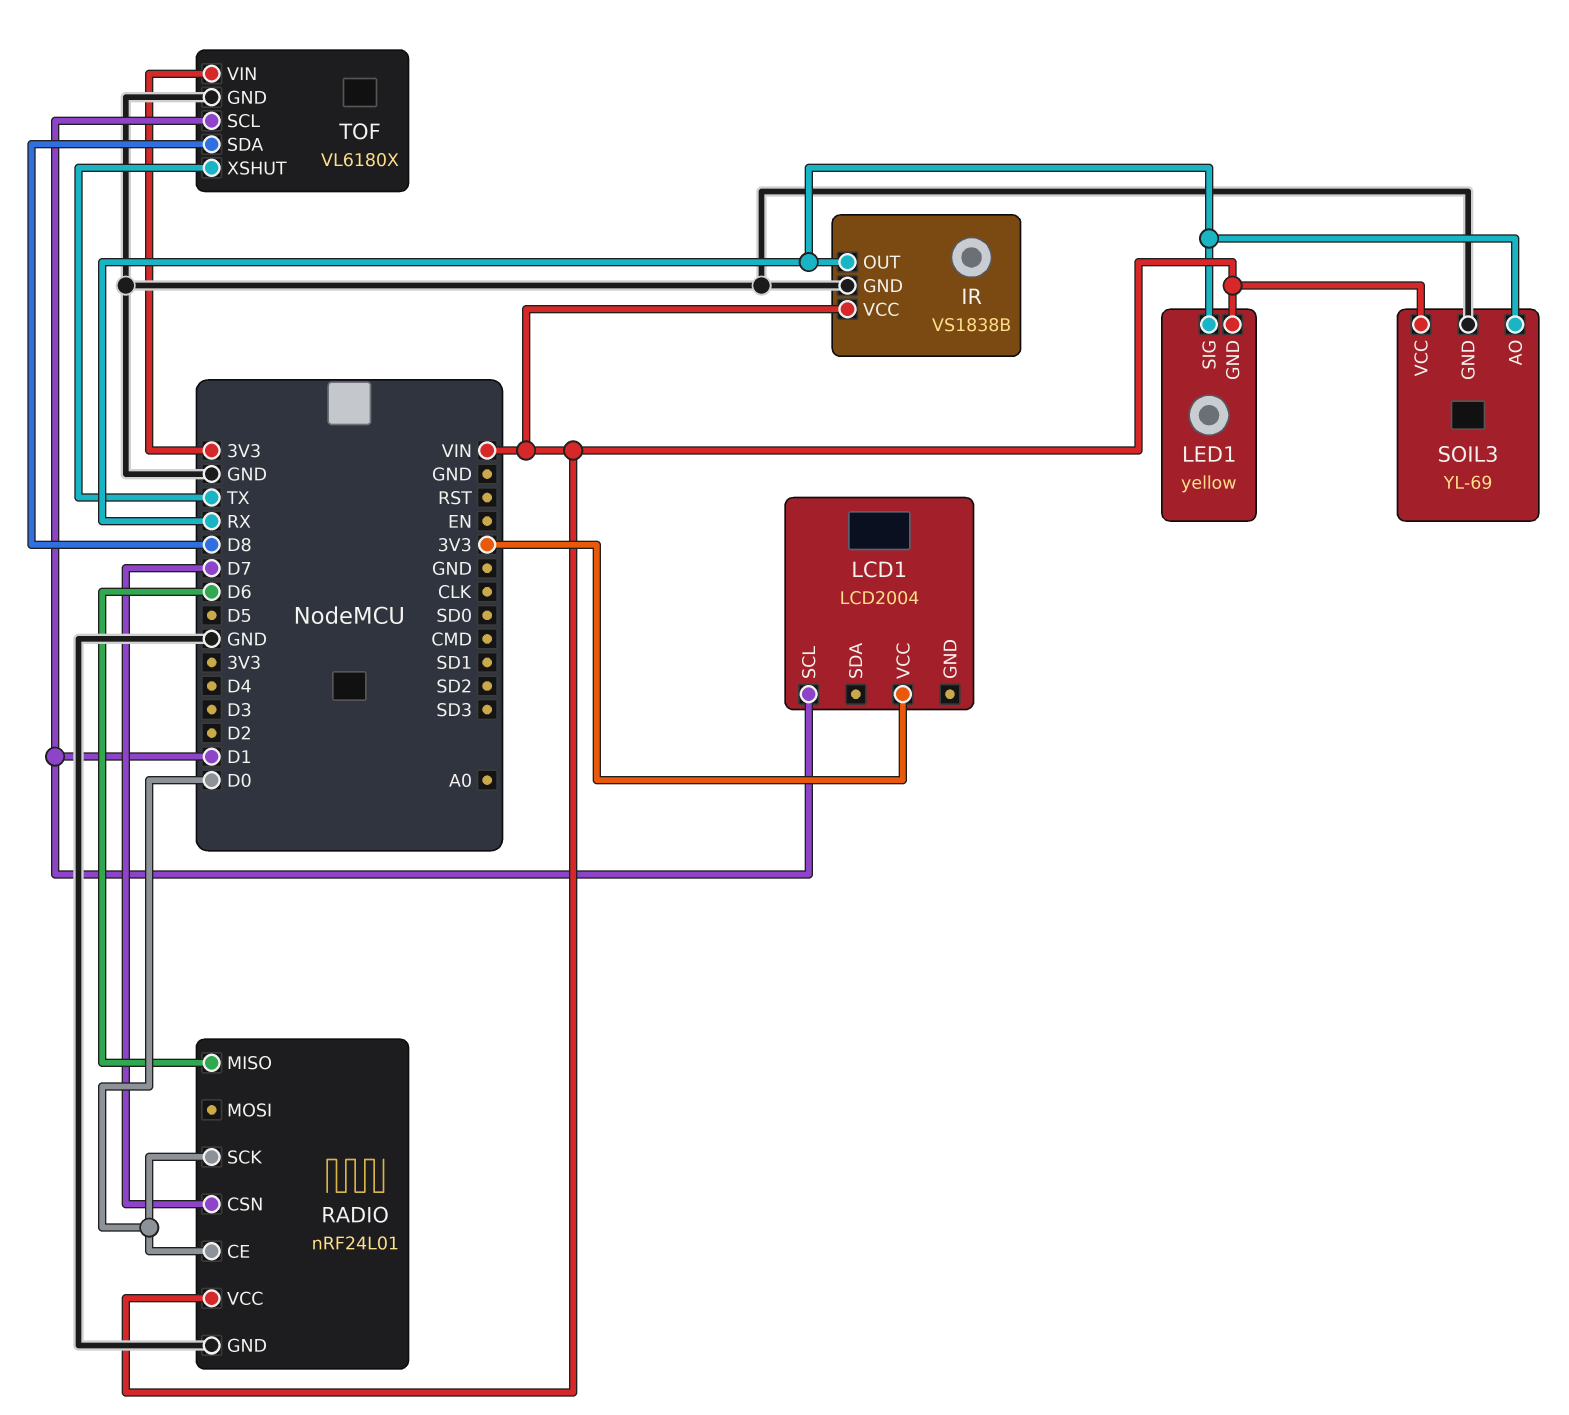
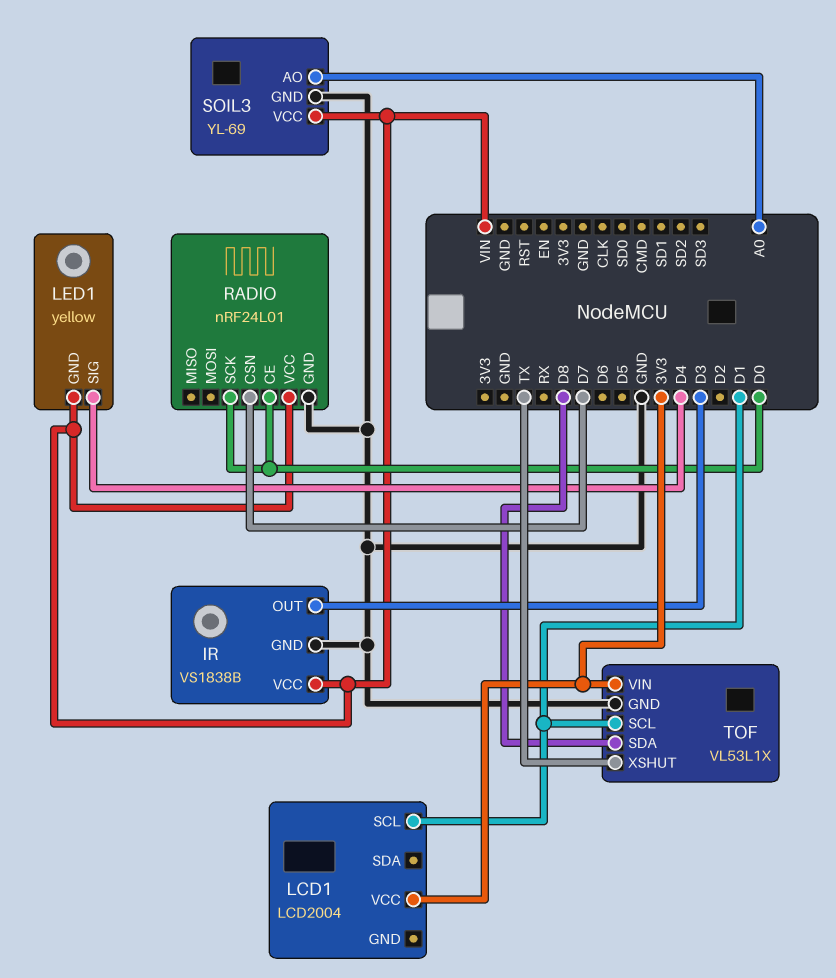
IR pin OUT: RX -> D3
LED1 pin SIG: RX -> D4
RADIO pin MISO: D6 -> none
SOIL3 pin AO: RX -> A0
TOF: VL6180X -> VL53L1X

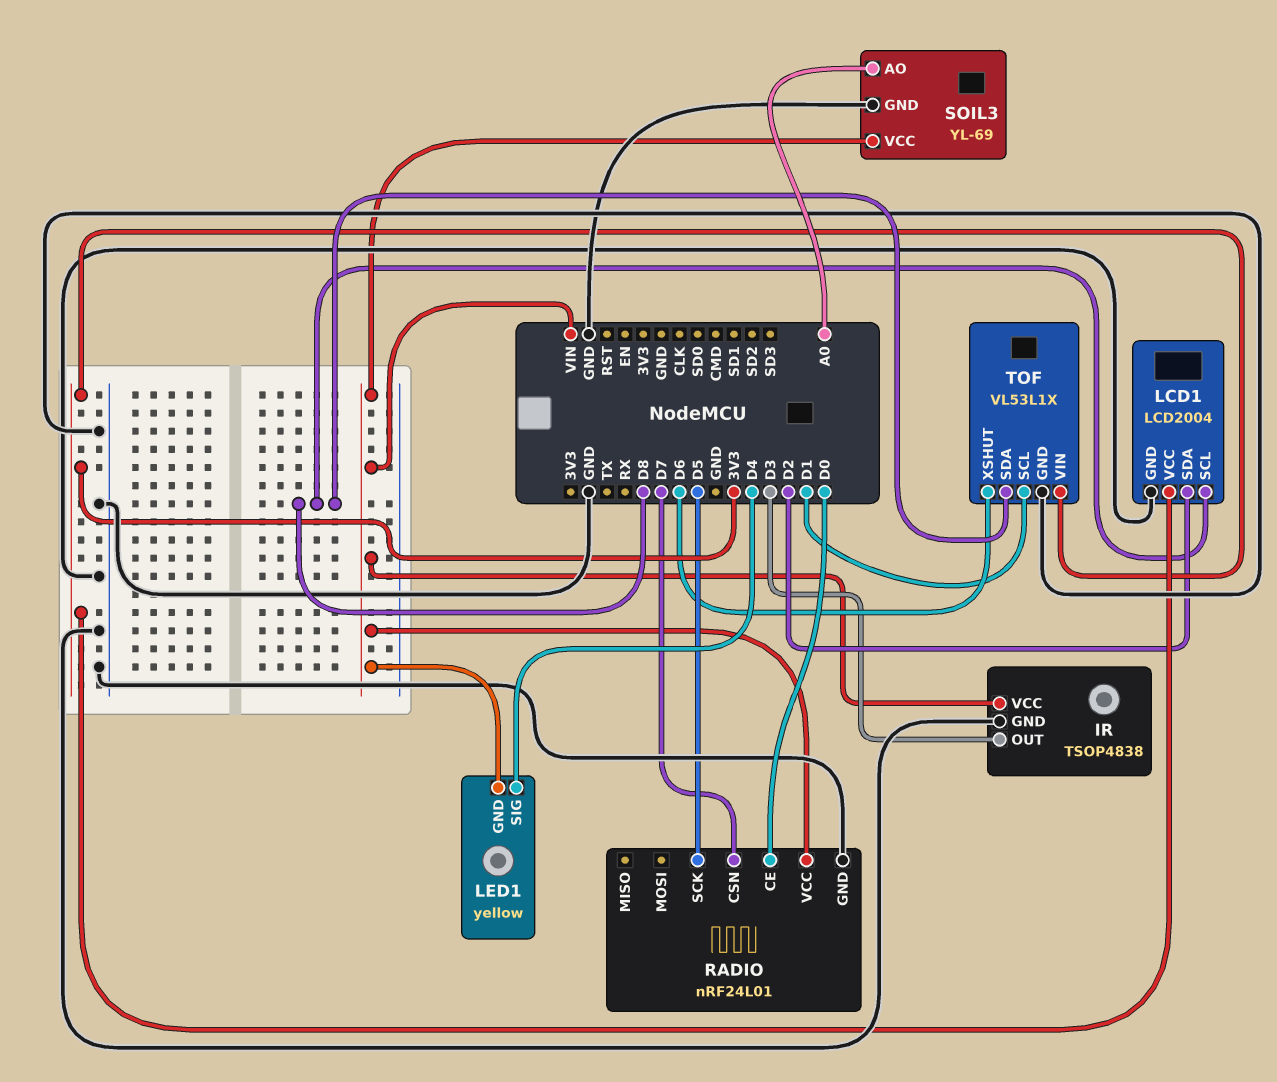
IR: VS1838B -> TSOP4838
LCD1 pin GND: none -> GND
LCD1 pin SCL: D1 -> D8
LCD1 pin SDA: none -> D2
RADIO pin SCK: D0 -> D5
TOF pin XSHUT: TX -> D6

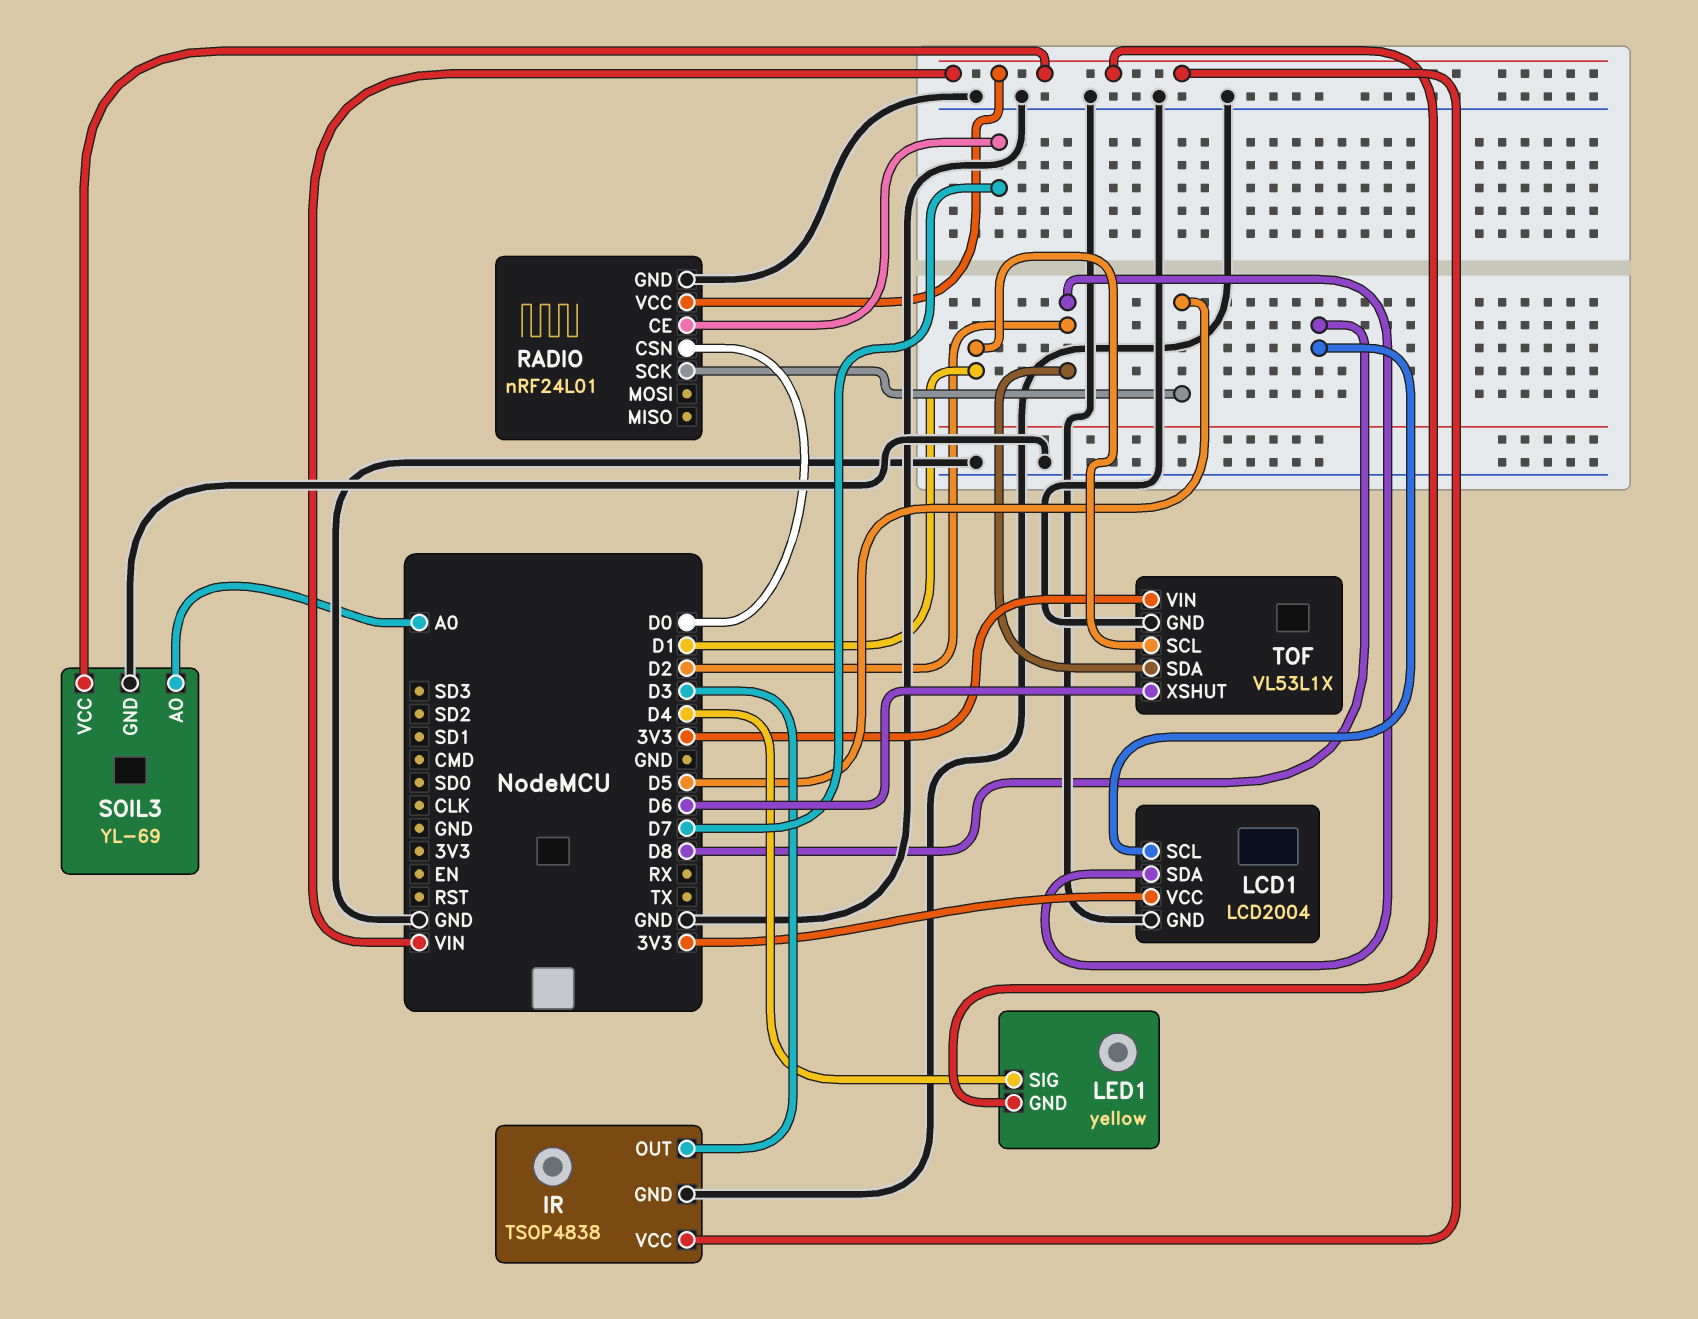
RADIO pin CE: D0 -> D7
RADIO pin CSN: D7 -> D0
TOF pin SDA: D8 -> D2

